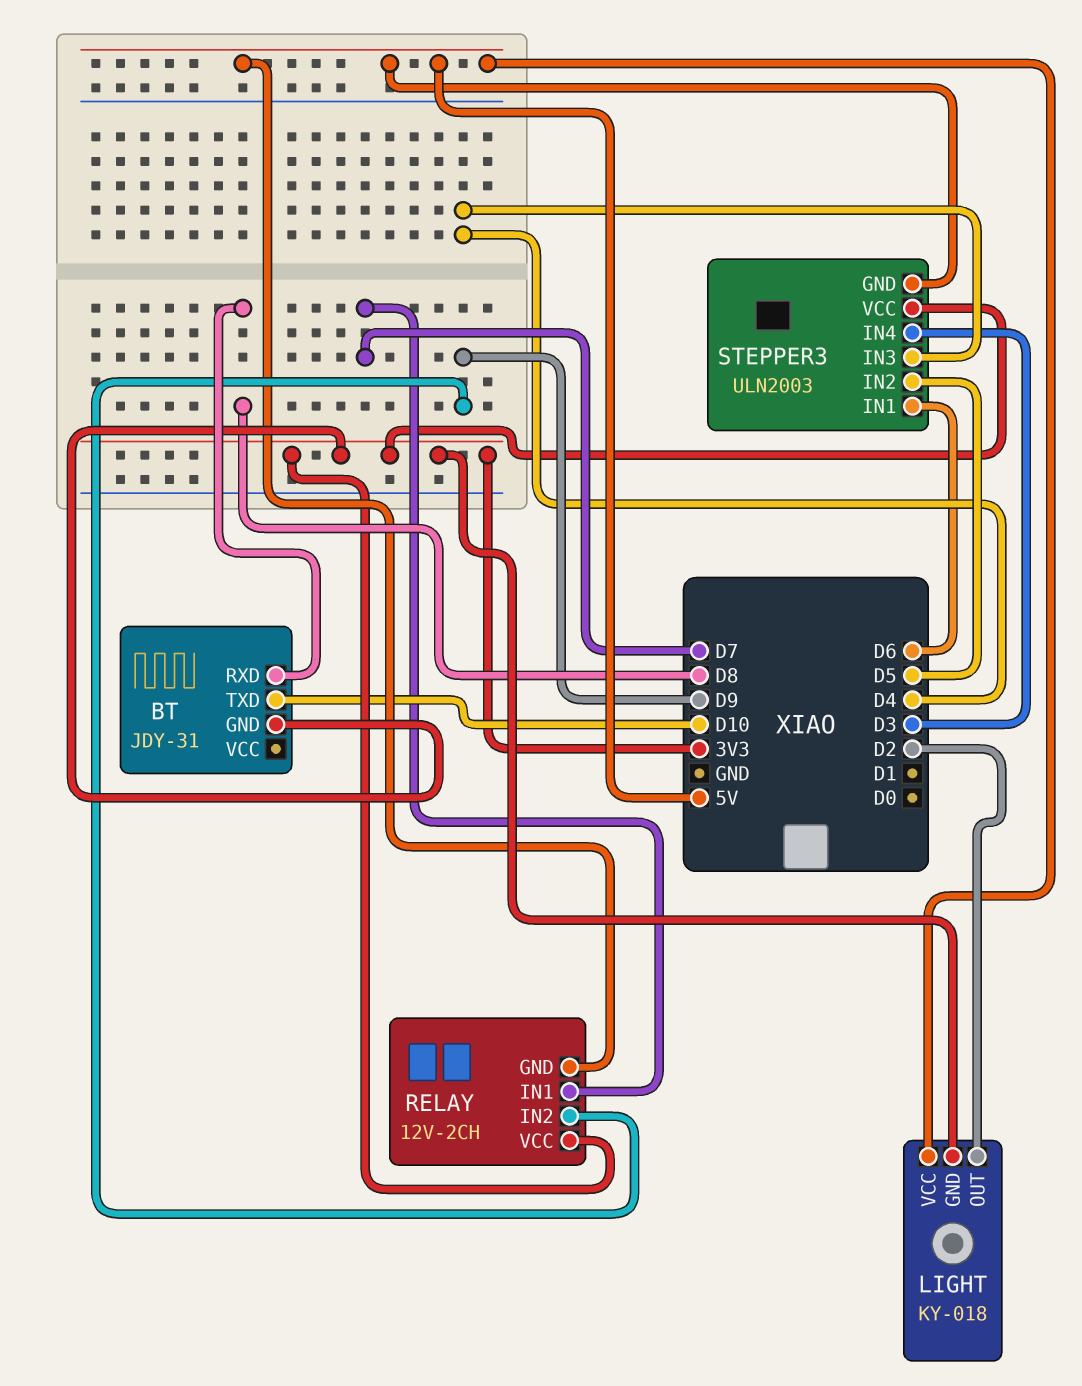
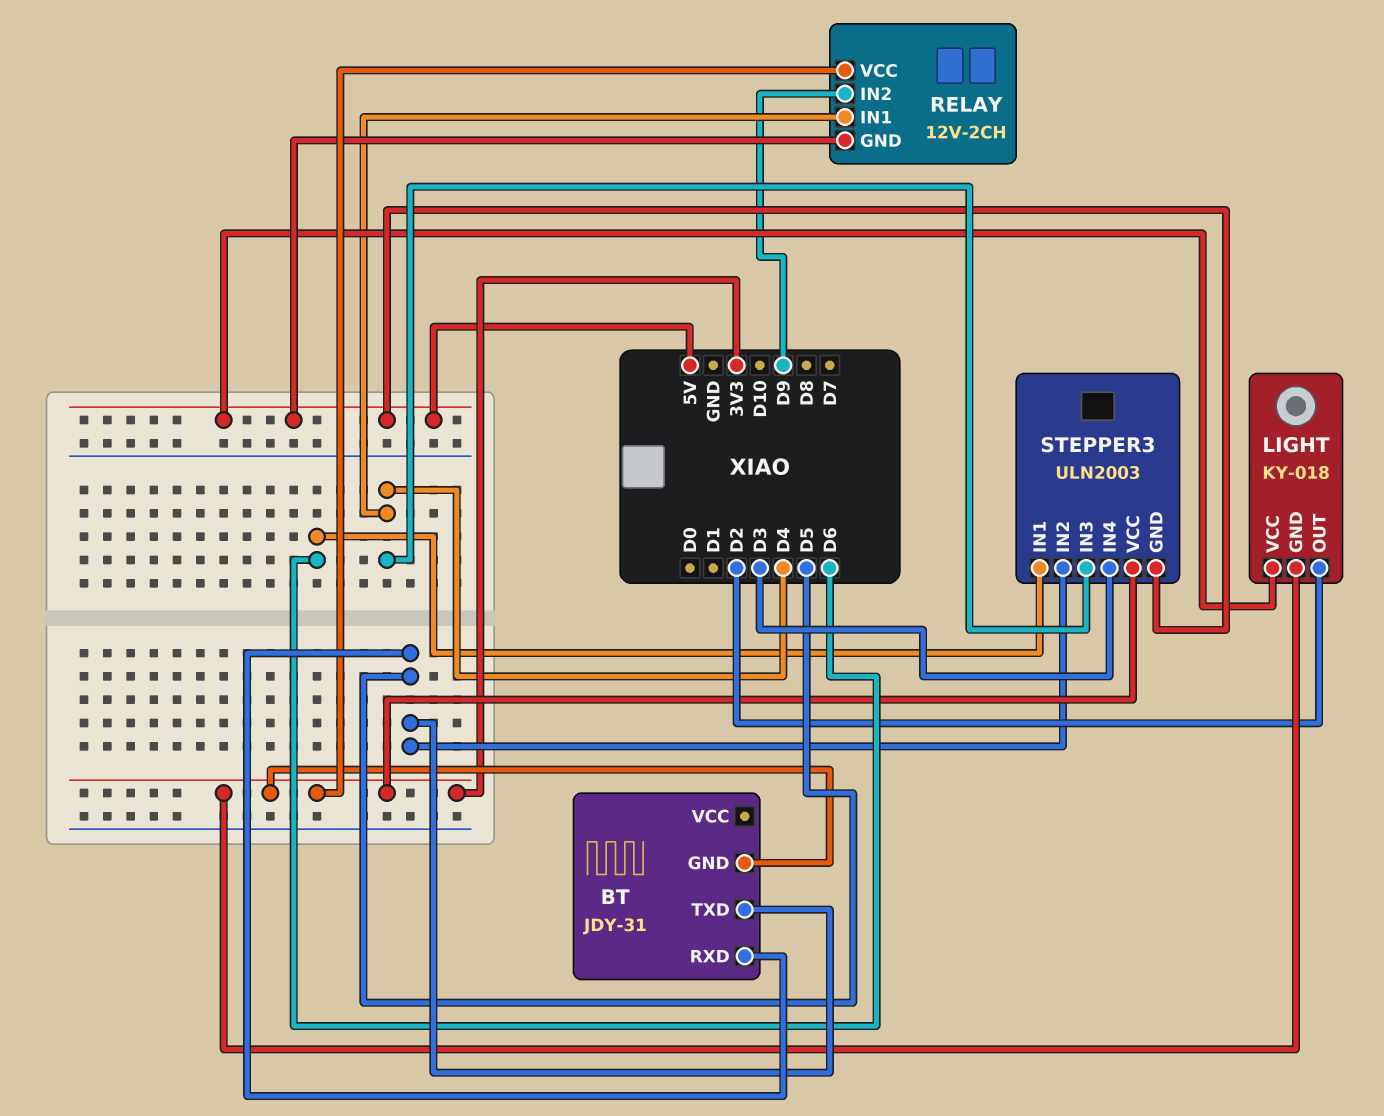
BT pin RXD: D8 -> D5
BT pin TXD: D10 -> D5
RELAY pin IN1: D7 -> D4

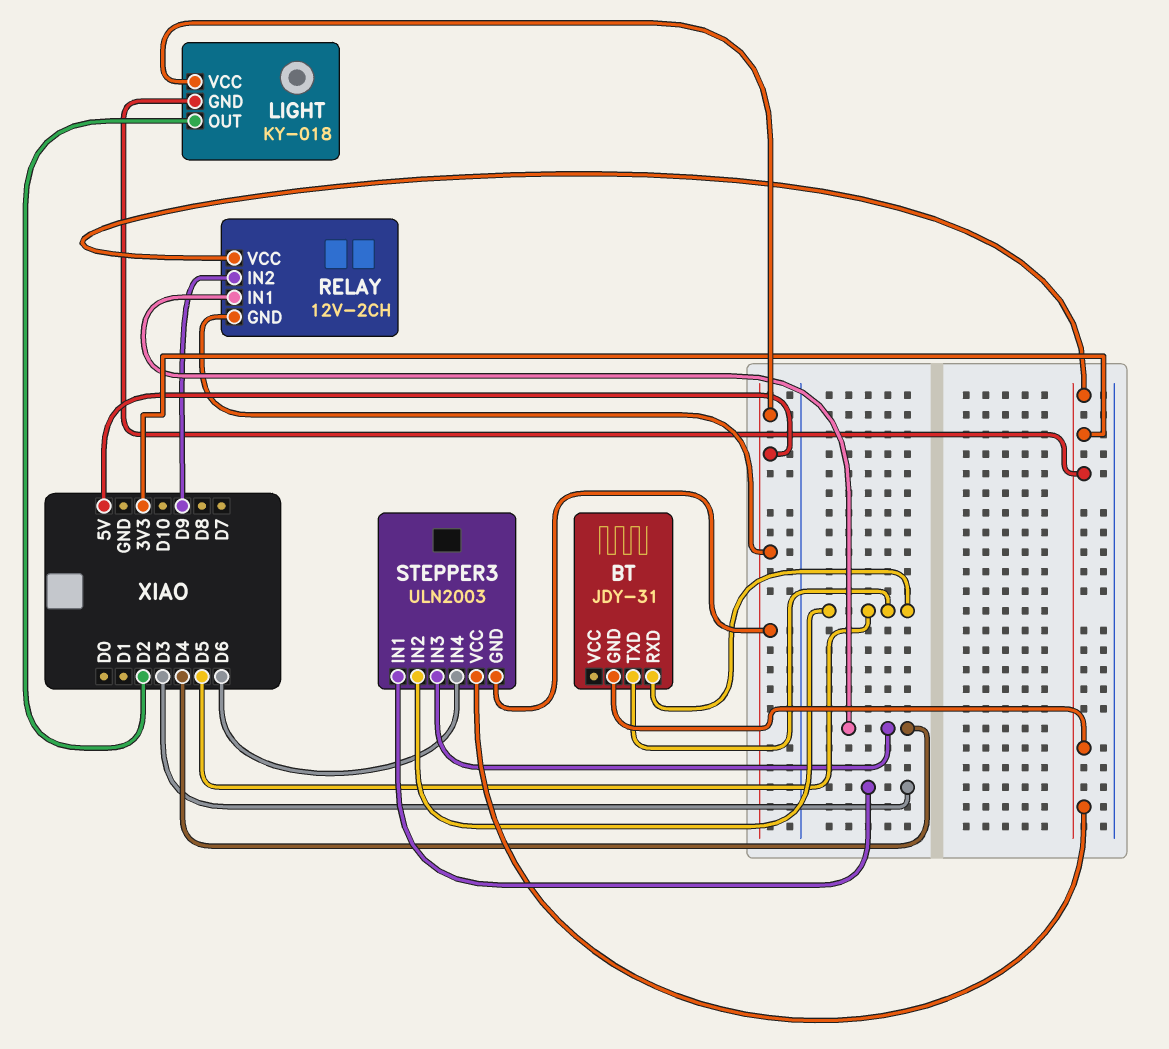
STEPPER3 pin IN1: D6 -> D3
STEPPER3 pin IN4: D3 -> D6

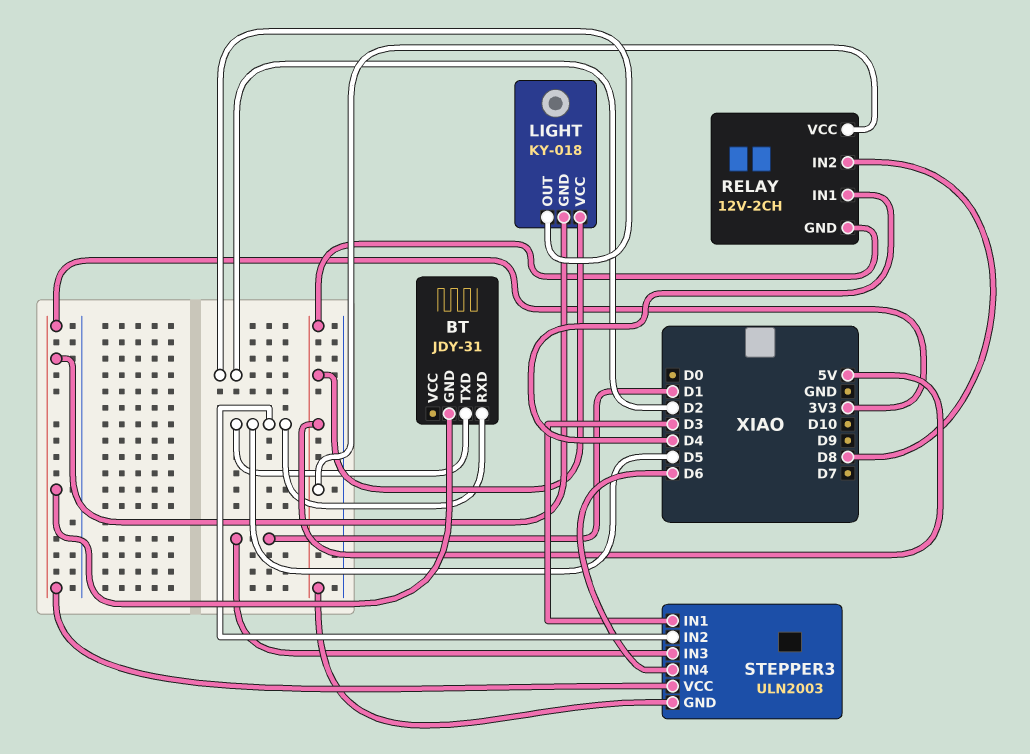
RELAY pin IN2: D9 -> D8
RELAY pin VCC: 3V3 -> 5V
STEPPER3 pin IN3: D4 -> D1

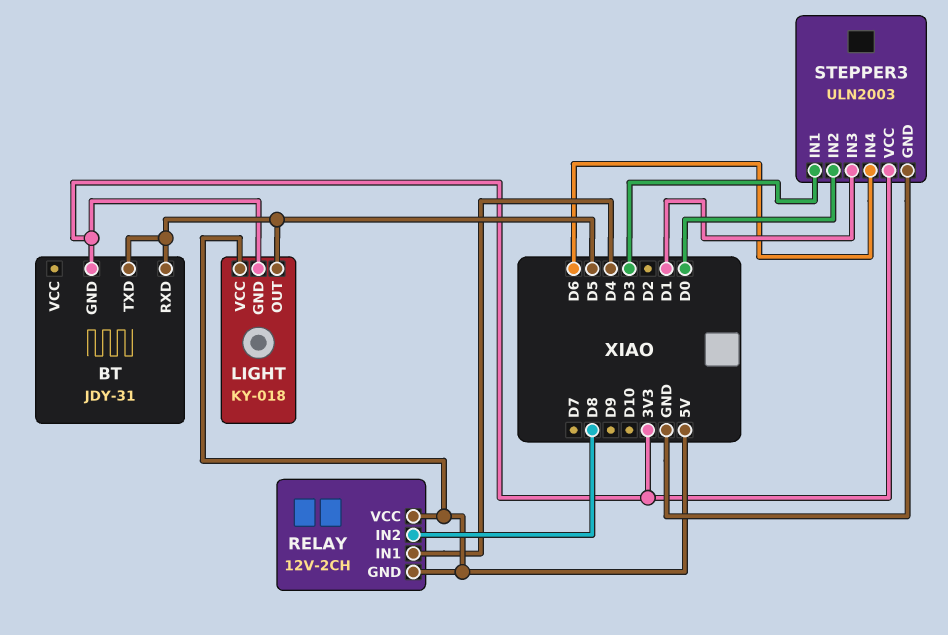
LIGHT pin OUT: D2 -> D5
STEPPER3 pin GND: 5V -> GND
STEPPER3 pin IN2: D5 -> D0

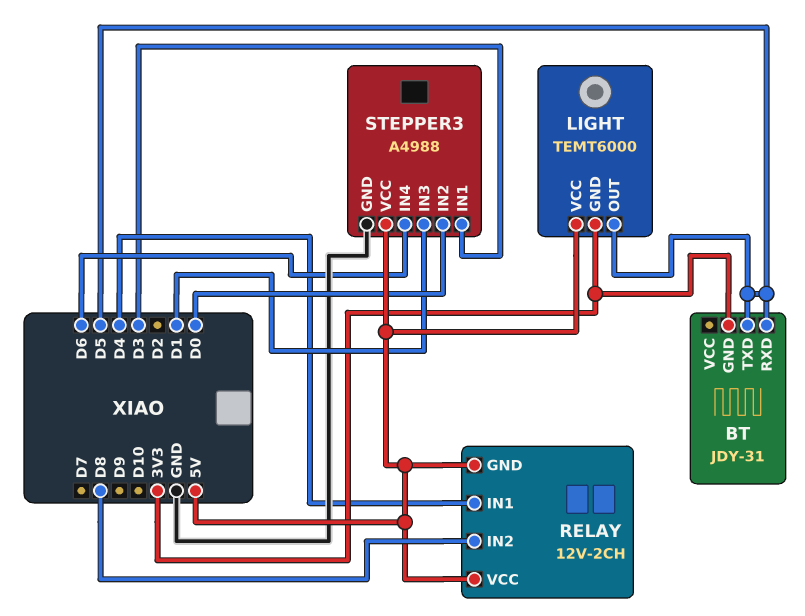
LIGHT: KY-018 -> TEMT6000
STEPPER3: ULN2003 -> A4988
STEPPER3 pin VCC: 3V3 -> 5V

